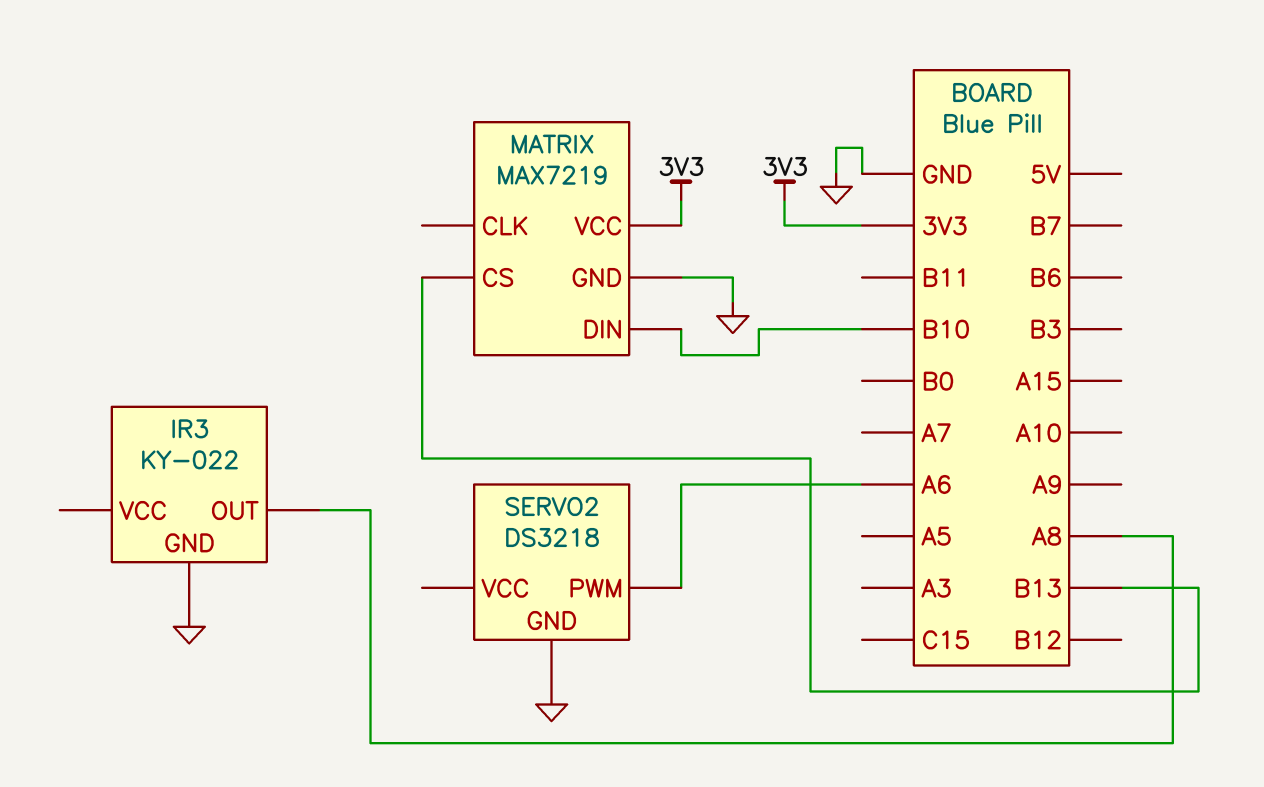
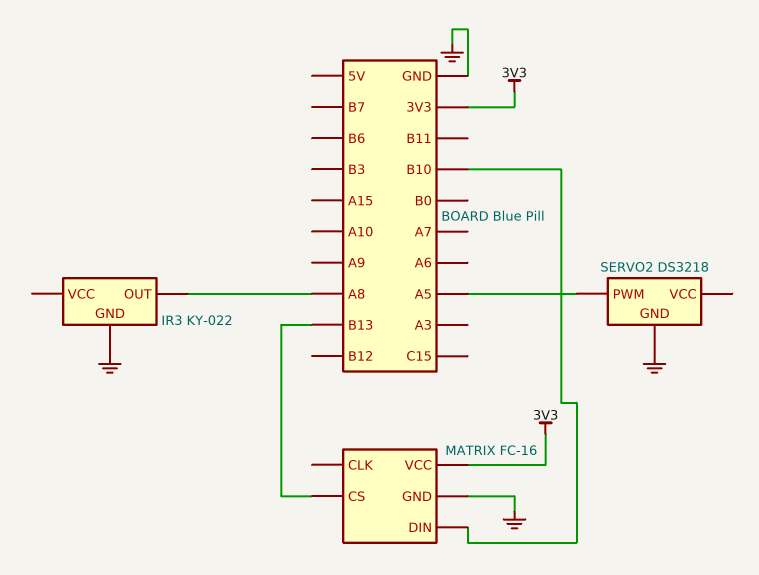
MATRIX: MAX7219 -> FC-16
SERVO2 pin PWM: A6 -> A5

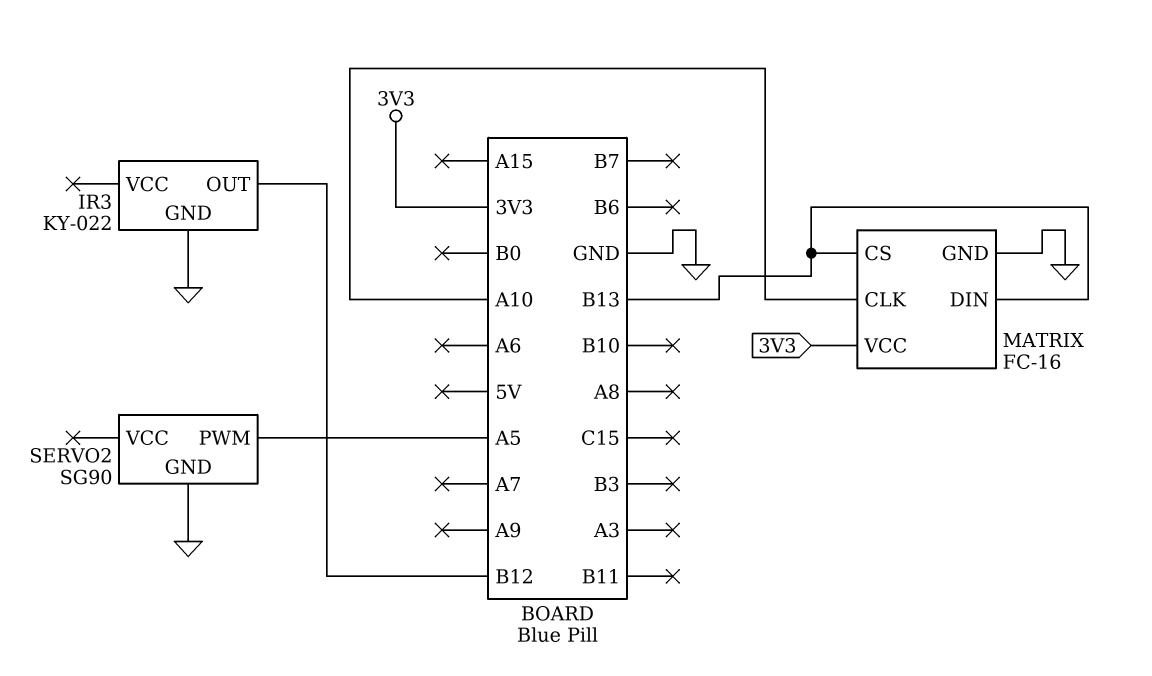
IR3 pin OUT: A8 -> B12
MATRIX pin CLK: none -> A10
MATRIX pin DIN: B10 -> B13
SERVO2: DS3218 -> SG90

